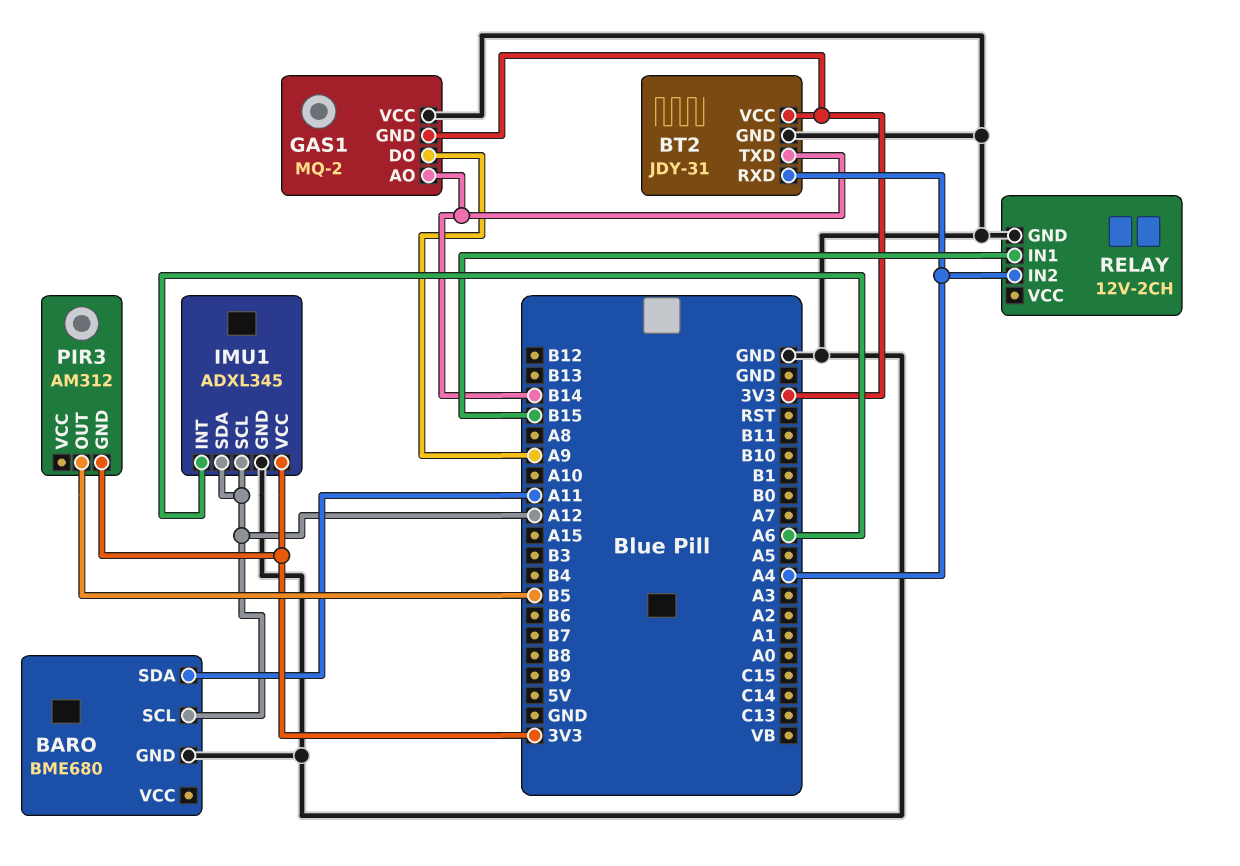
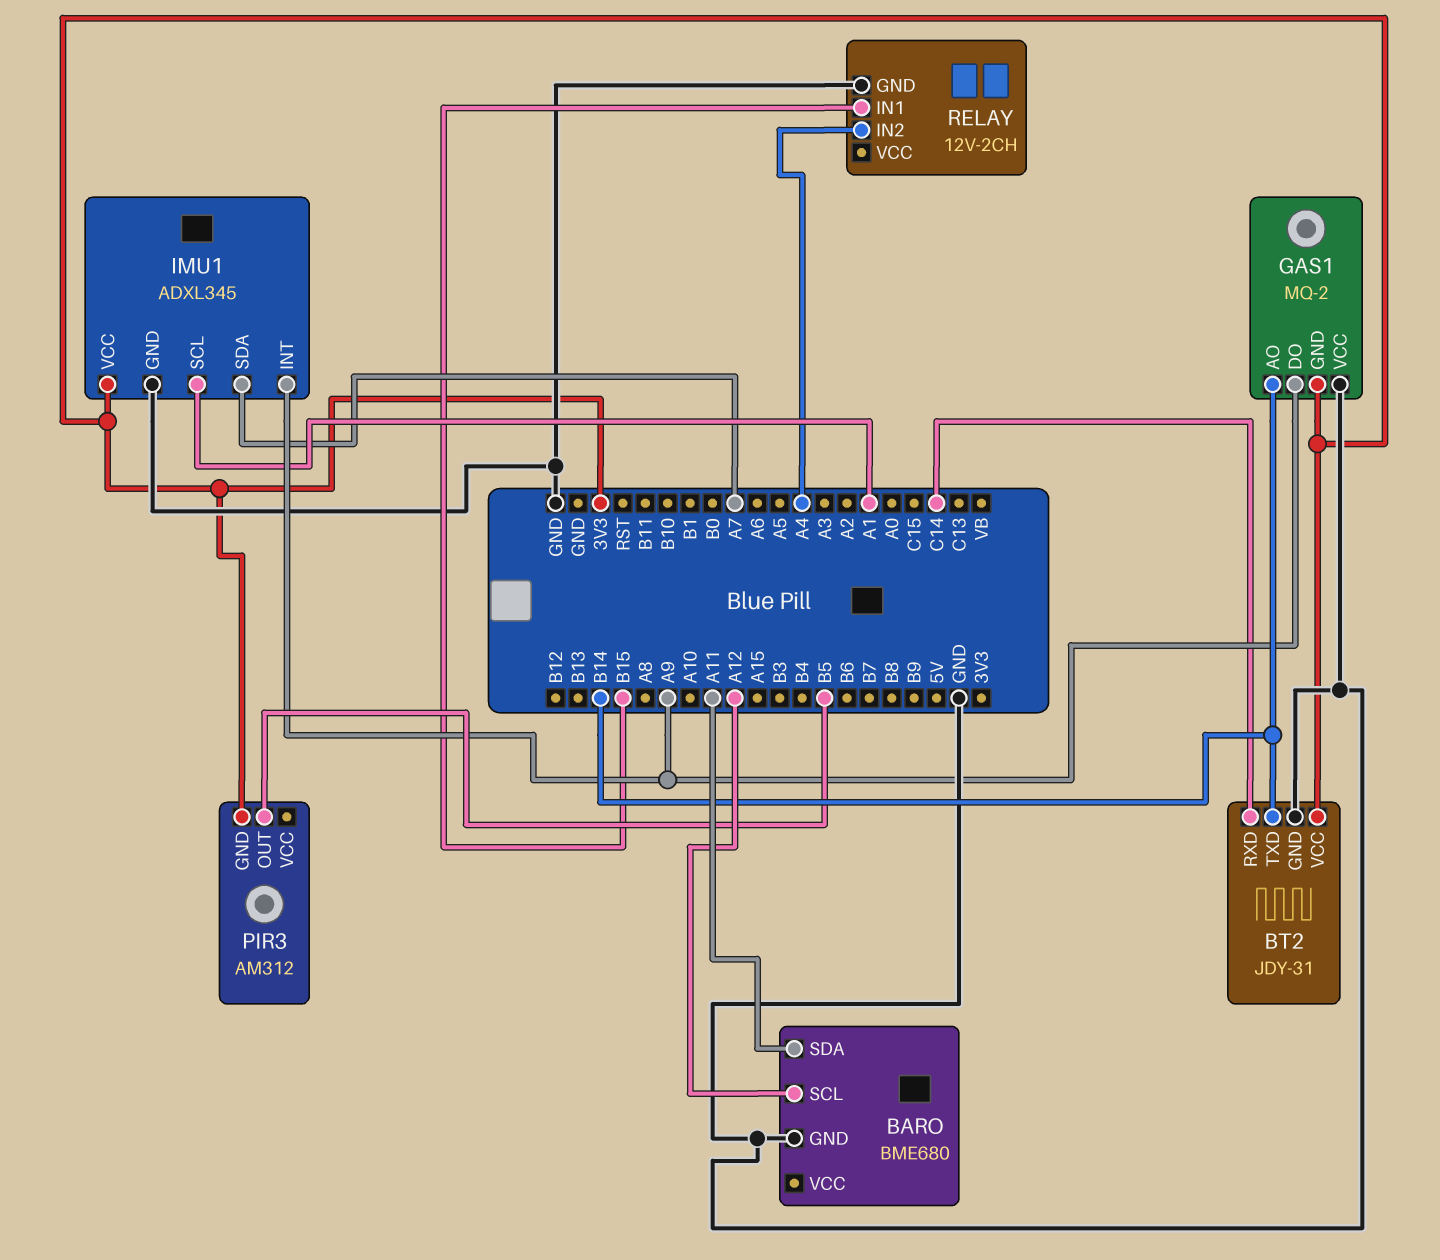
BT2 pin RXD: A4 -> C14
IMU1 pin INT: A6 -> A9
IMU1 pin SCL: A12 -> A1
IMU1 pin SDA: A12 -> A7

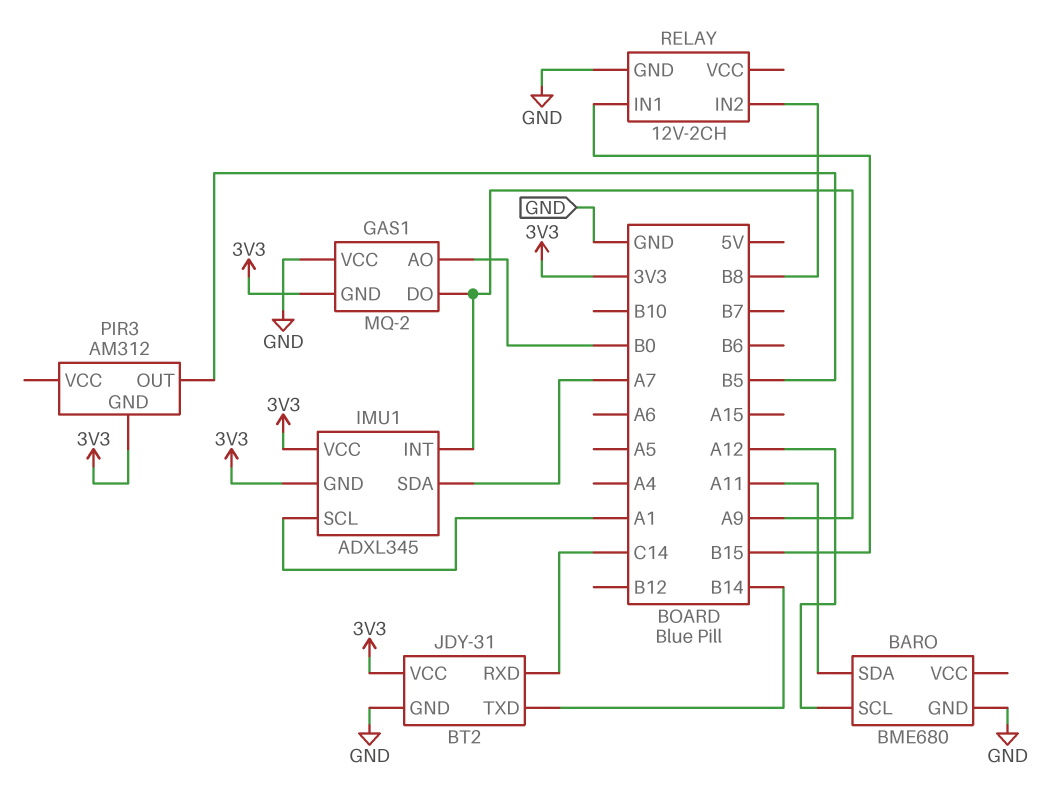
GAS1 pin AO: B14 -> B0
IMU1 pin GND: GND -> 3V3
RELAY pin IN2: A4 -> B8

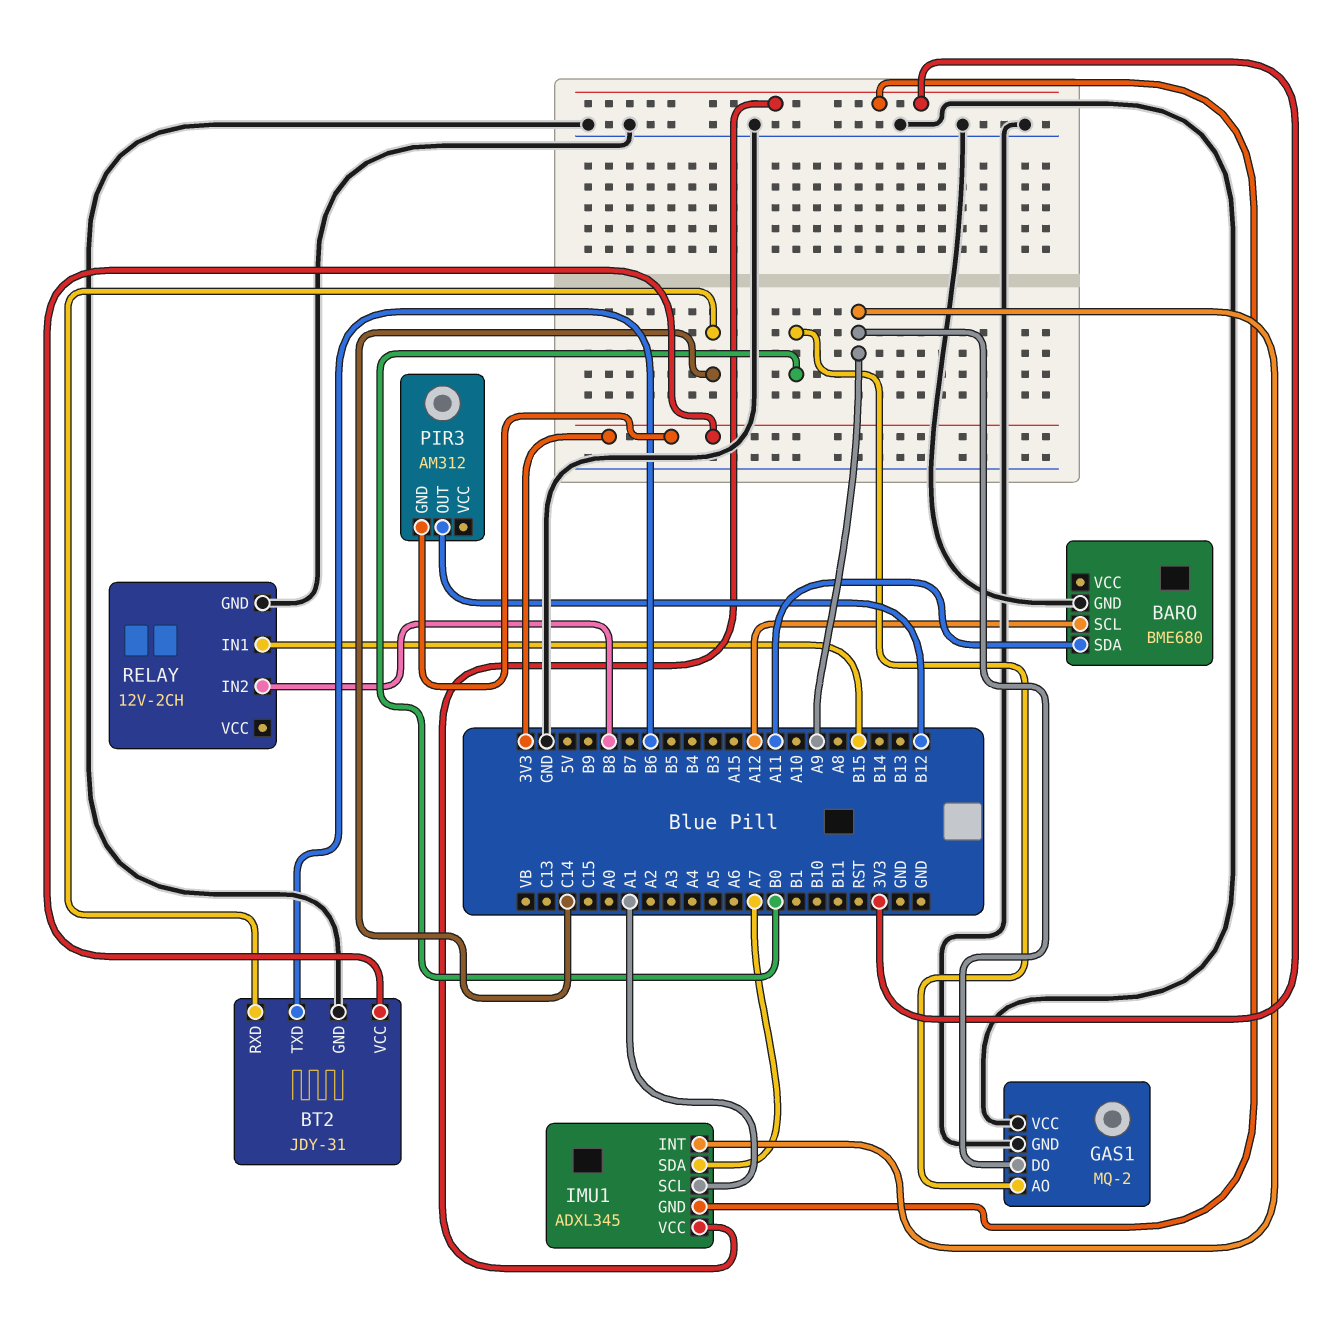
BT2 pin TXD: B14 -> B6
GAS1 pin GND: 3V3 -> GND
PIR3 pin OUT: B5 -> B12

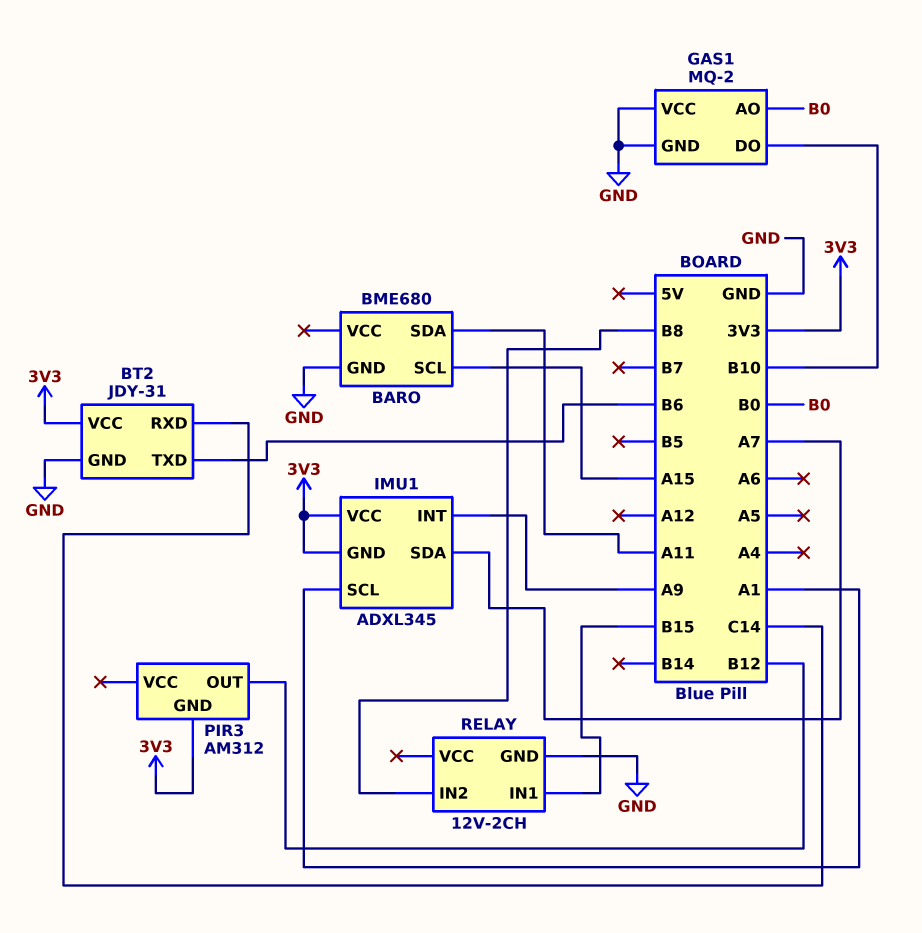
BARO pin SCL: A12 -> A15
GAS1 pin DO: A9 -> B10

